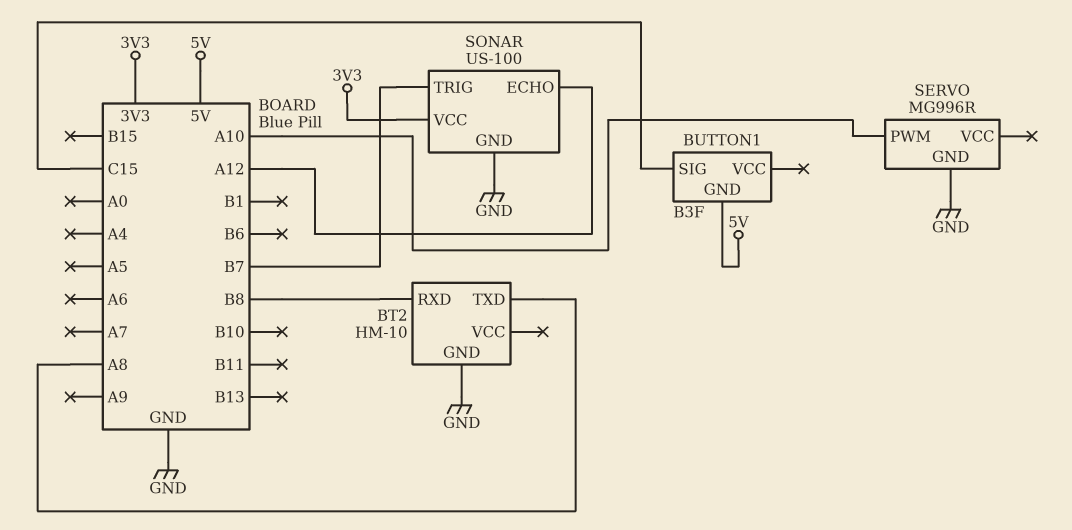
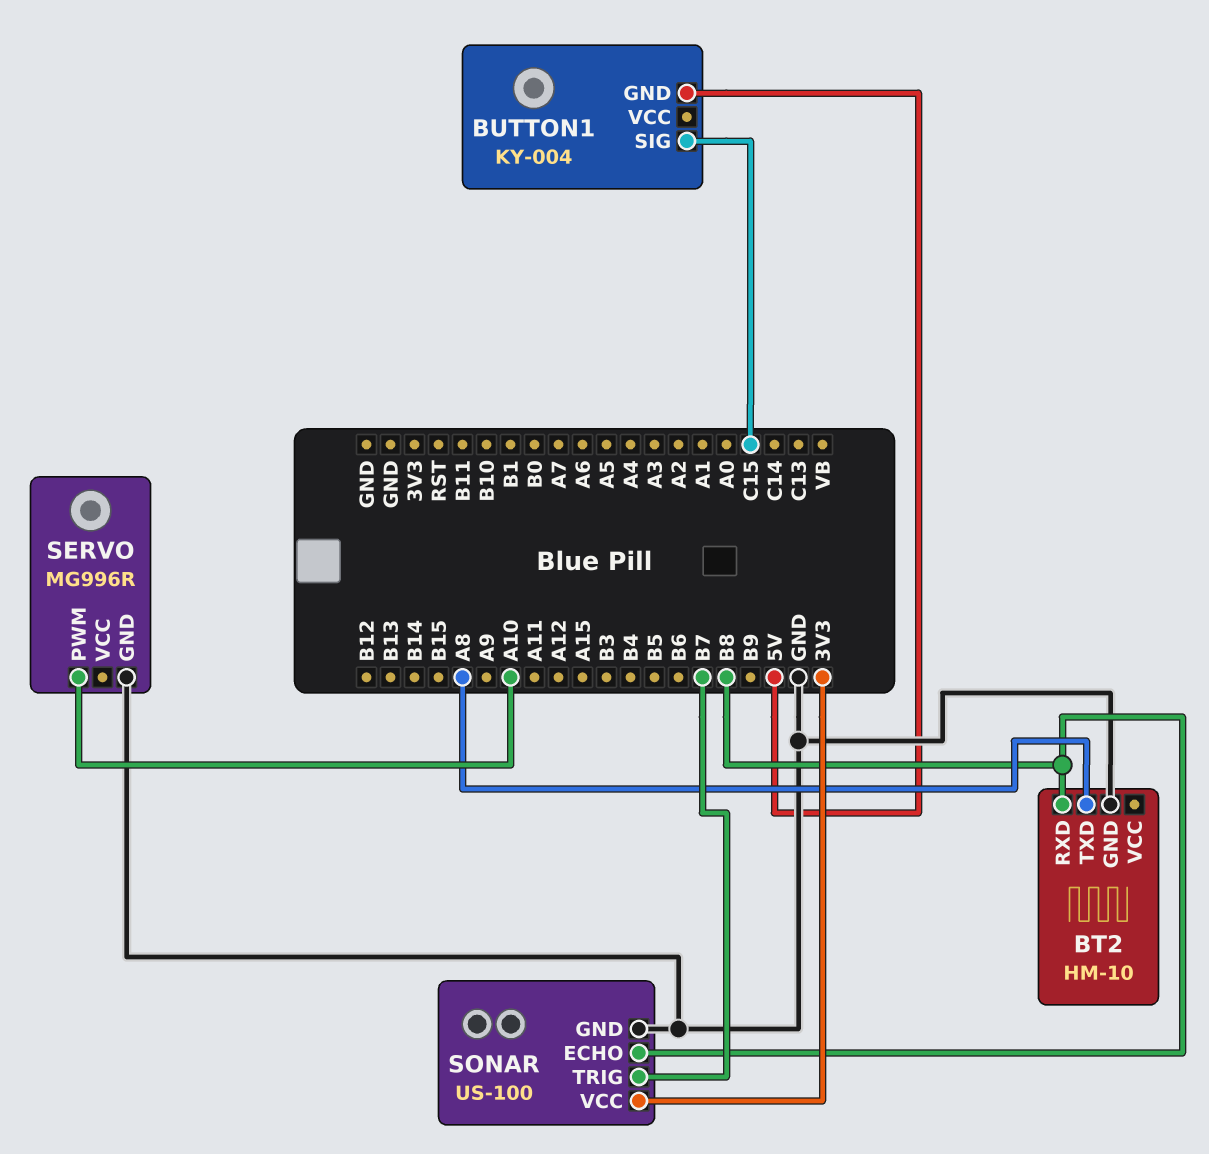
BUTTON1: B3F -> KY-004
SONAR pin ECHO: A12 -> B8

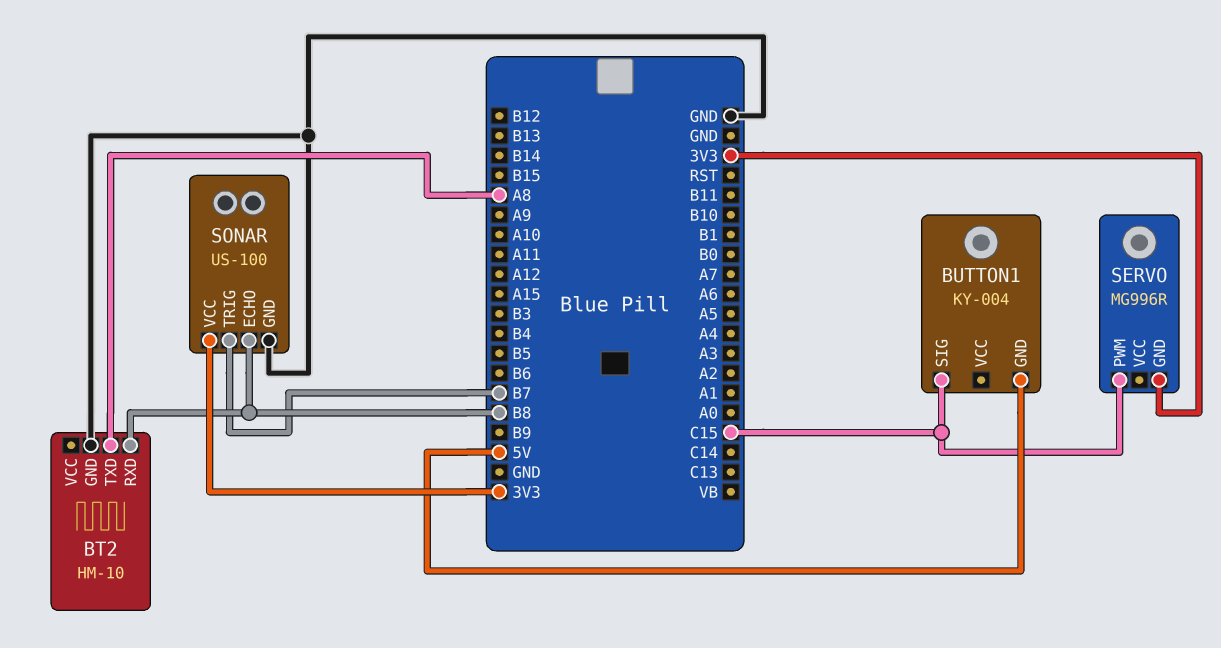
SERVO pin GND: GND -> 3V3
SERVO pin PWM: A10 -> C15

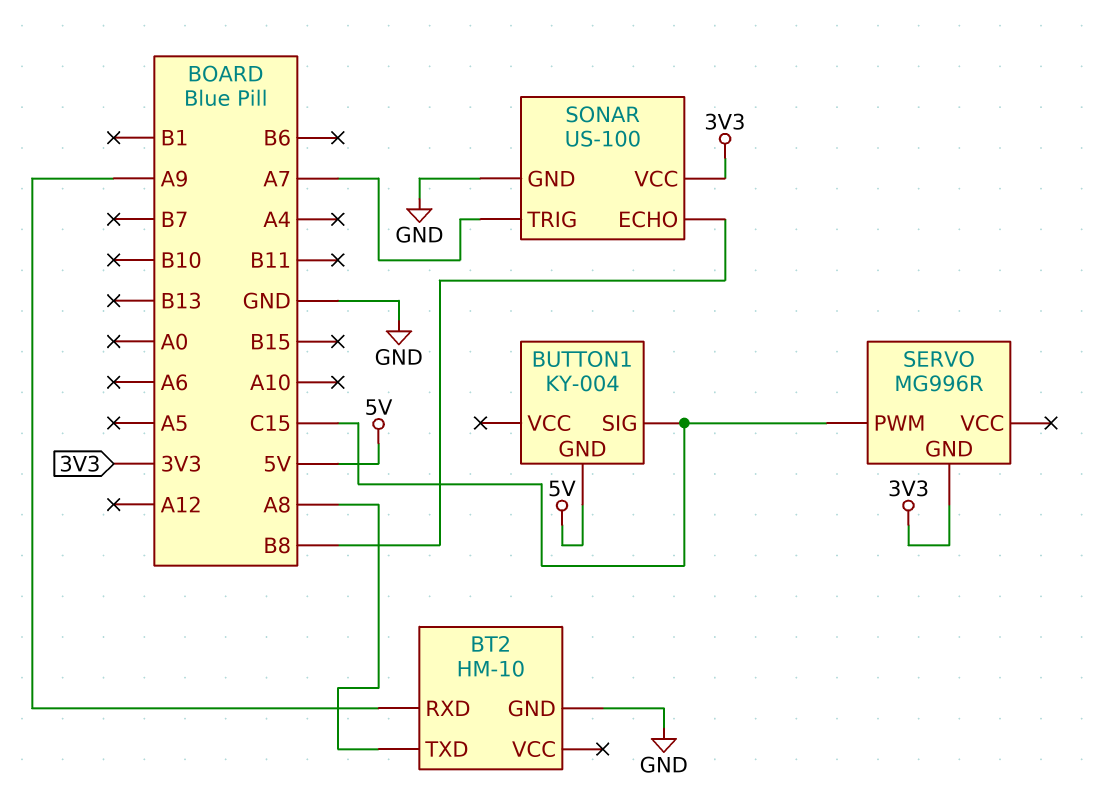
BT2 pin RXD: B8 -> A9
SONAR pin TRIG: B7 -> A7

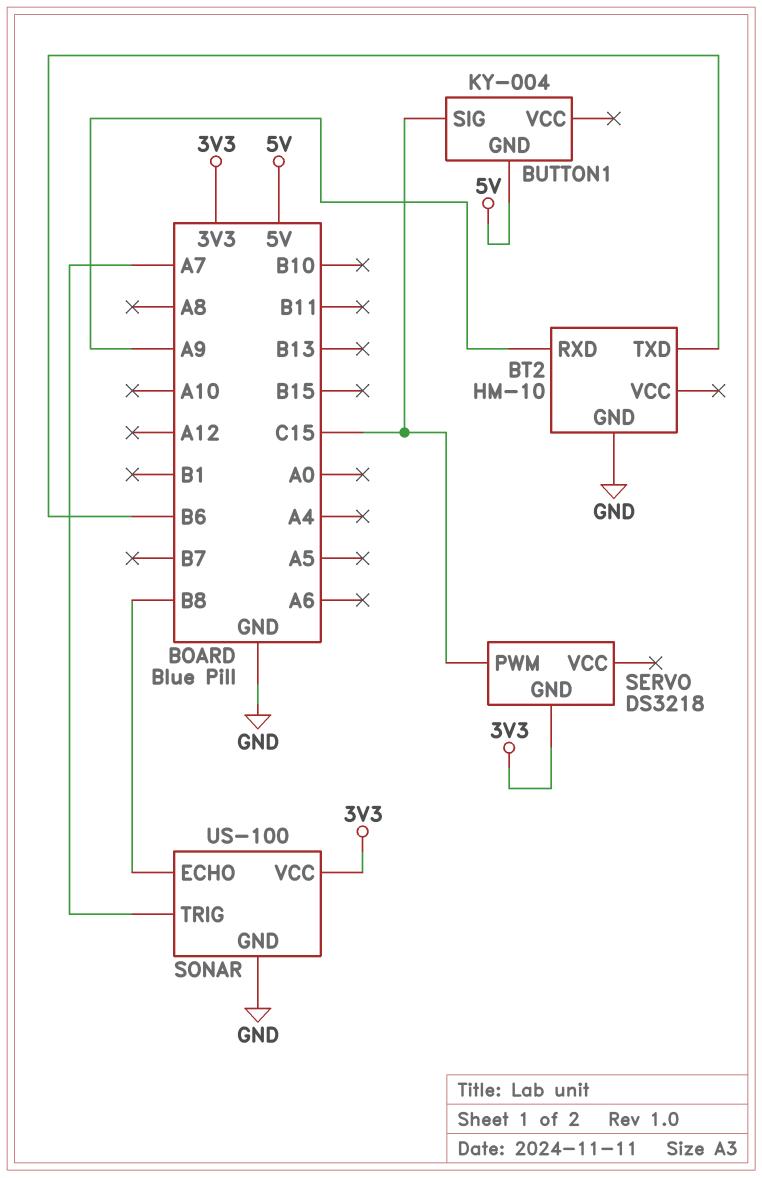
BT2 pin TXD: A8 -> B6
SERVO: MG996R -> DS3218

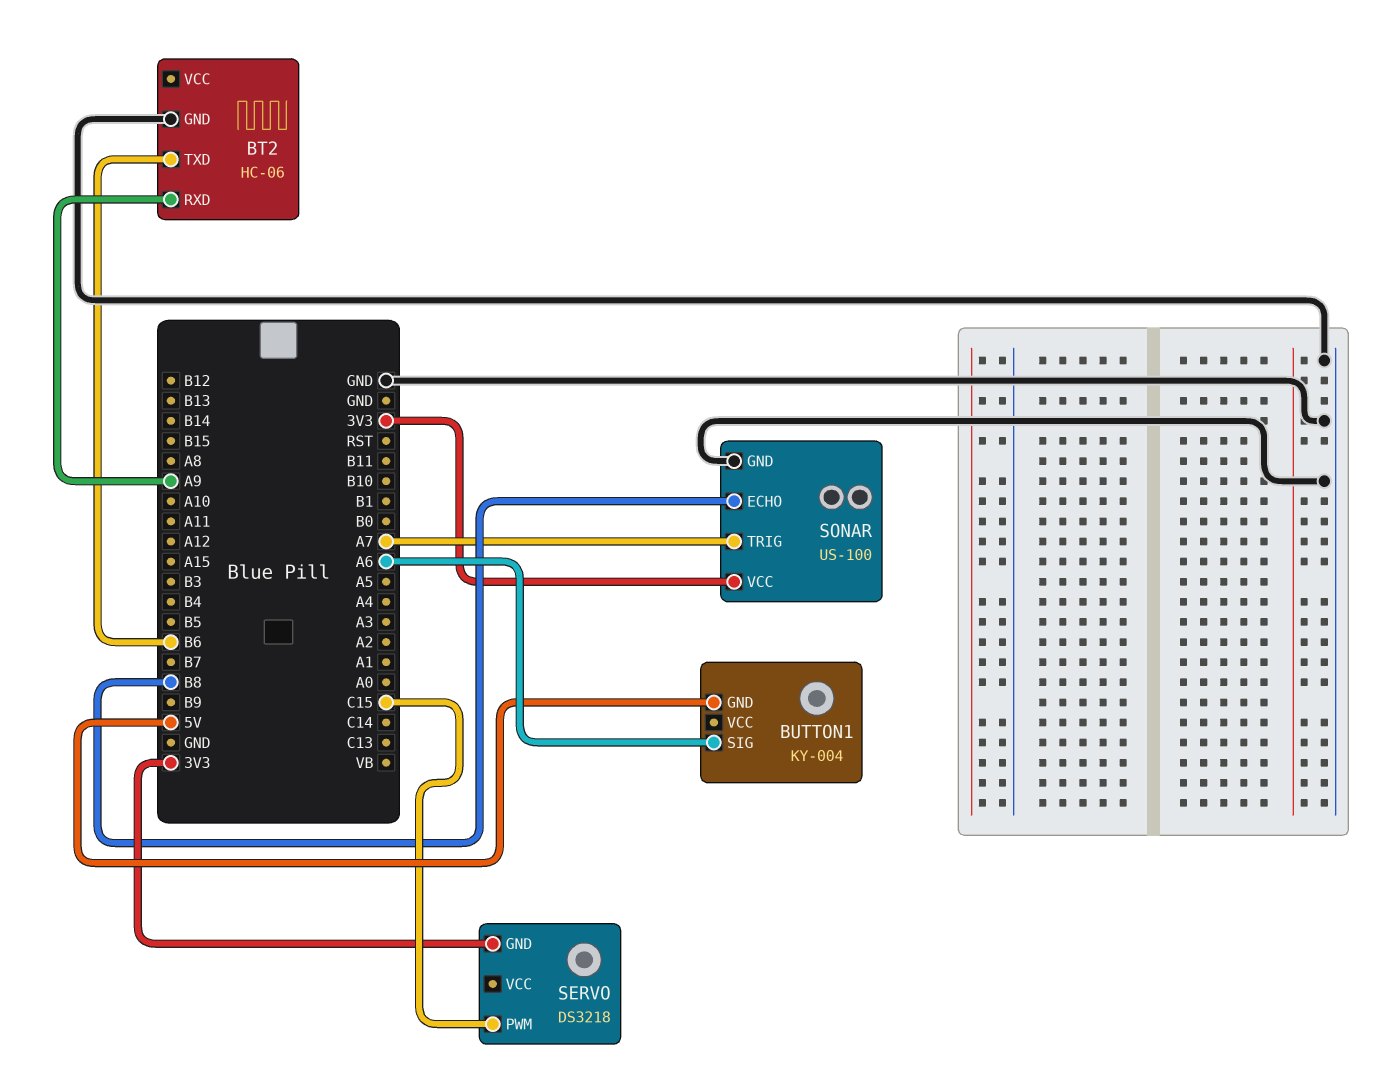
BT2: HM-10 -> HC-06
BUTTON1 pin SIG: C15 -> A6

